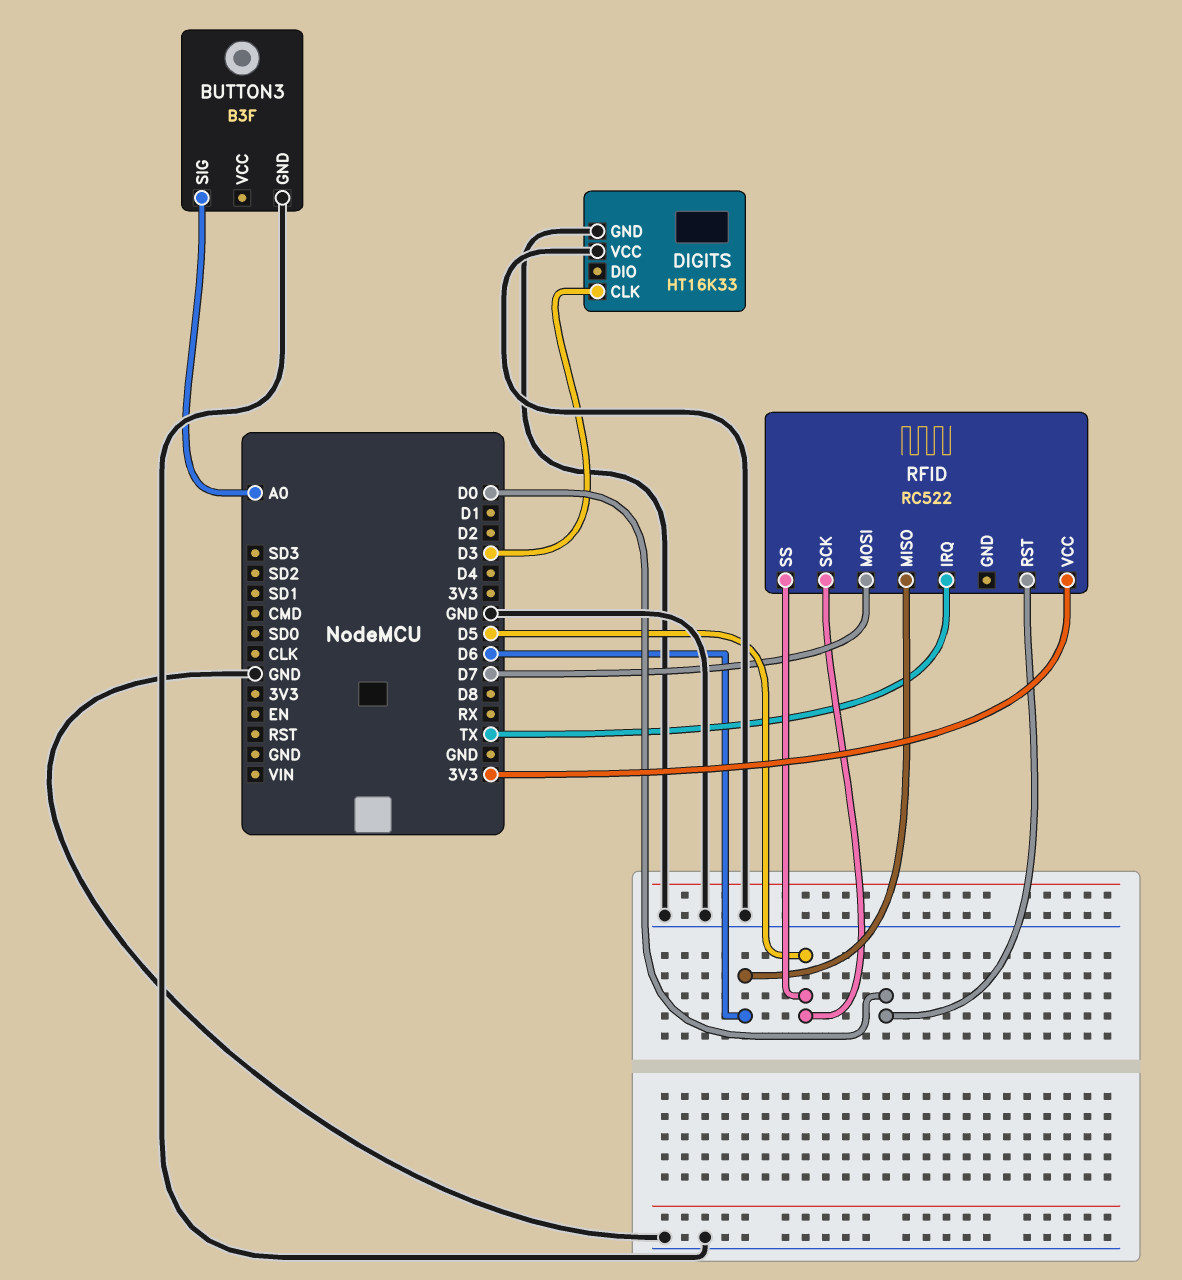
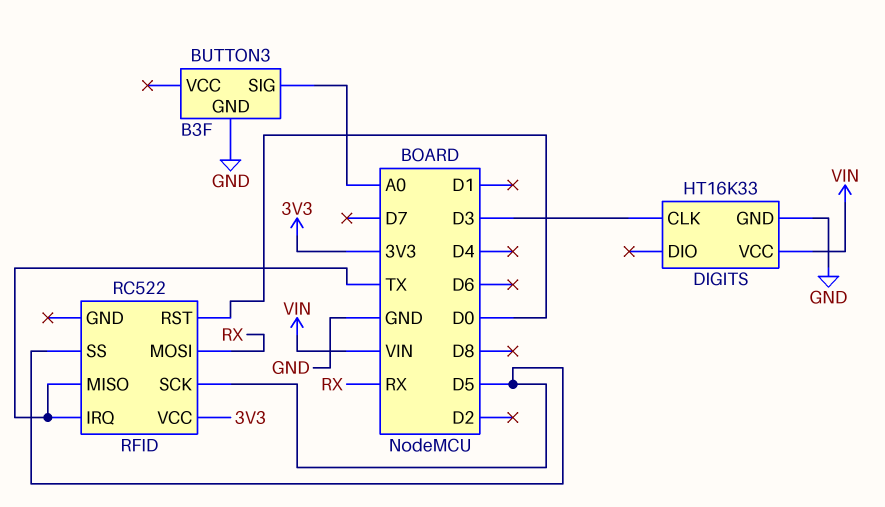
DIGITS pin VCC: GND -> VIN
RFID pin MISO: D6 -> TX
RFID pin MOSI: D7 -> RX

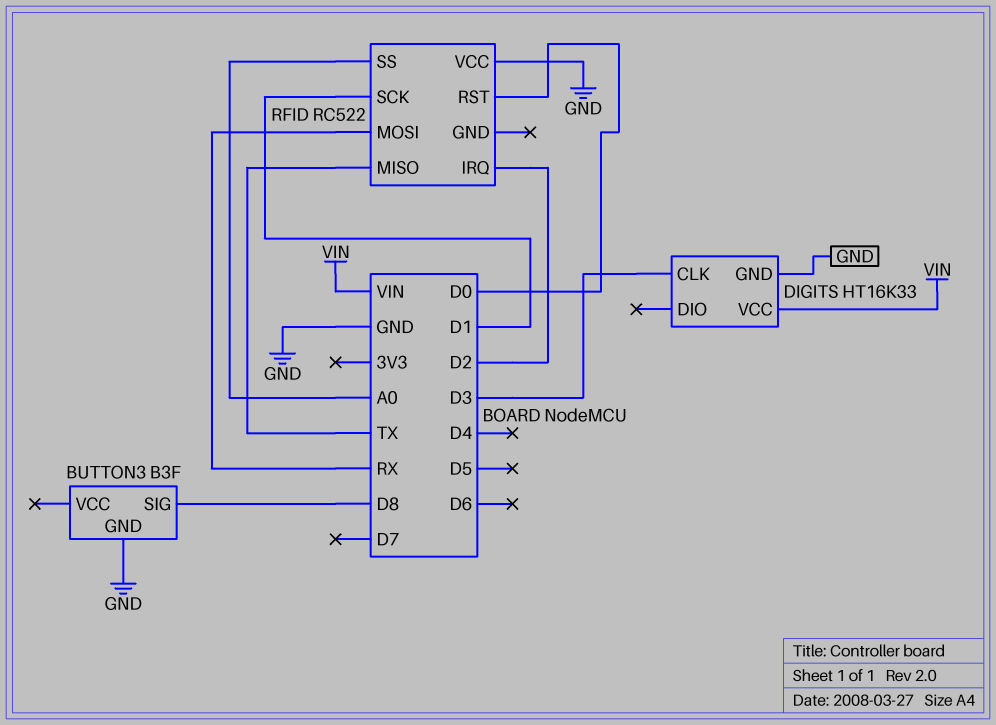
BUTTON3 pin SIG: A0 -> D8
RFID pin IRQ: TX -> D2
RFID pin SCK: D5 -> D1
RFID pin SS: D5 -> A0
RFID pin VCC: 3V3 -> GND

